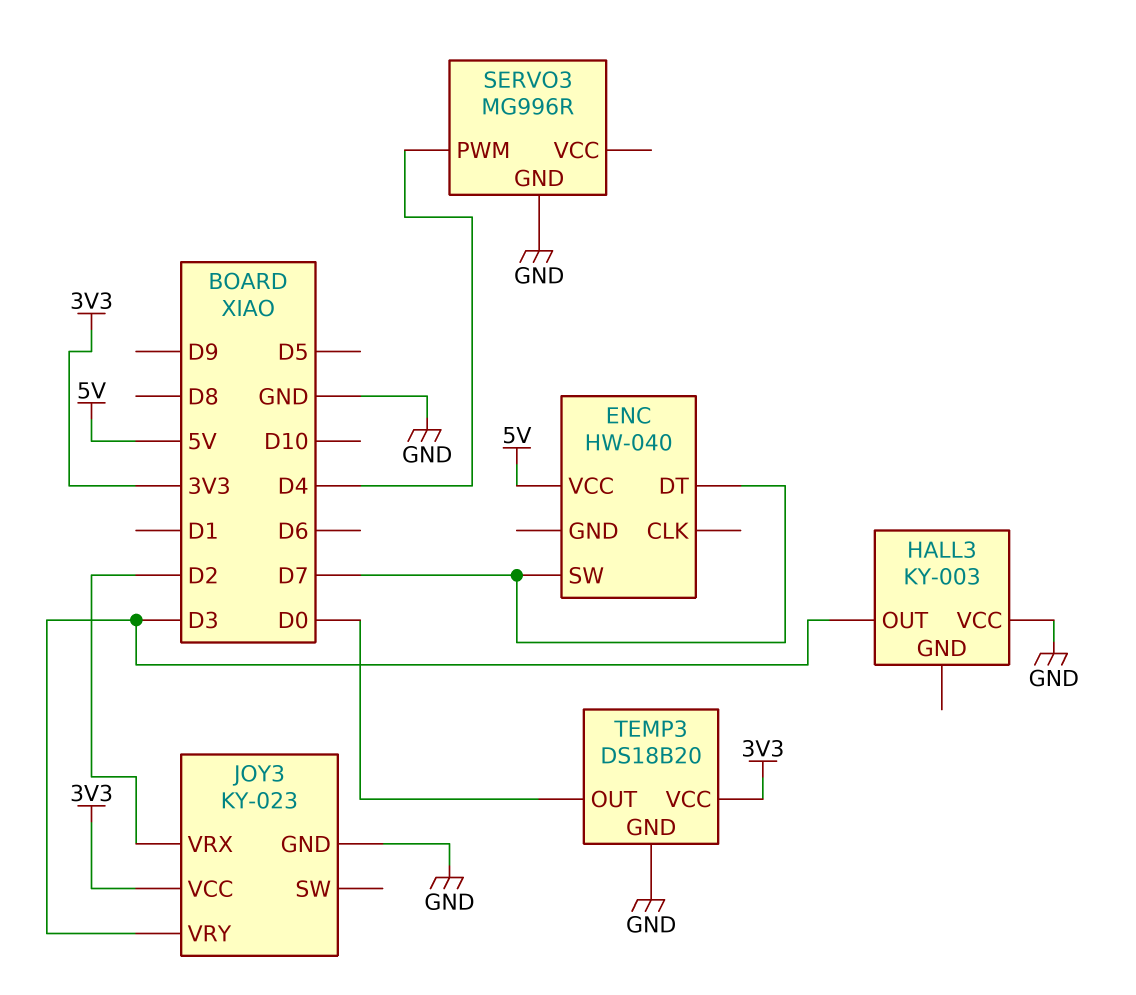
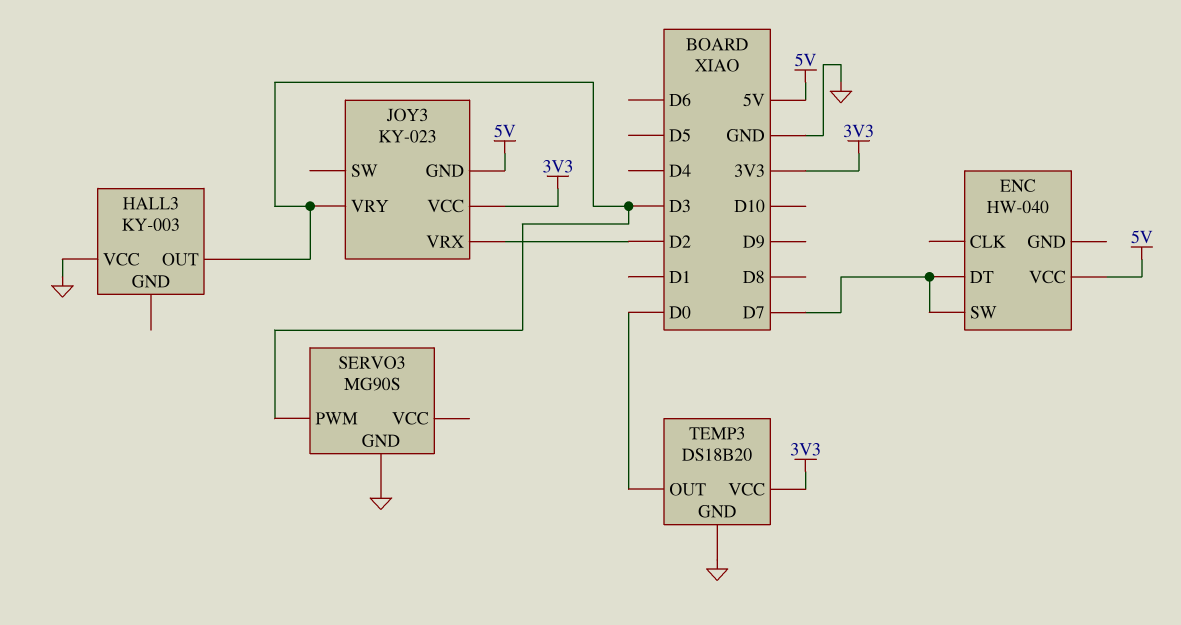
JOY3 pin GND: GND -> 5V
SERVO3: MG996R -> MG90S
SERVO3 pin PWM: D4 -> D3

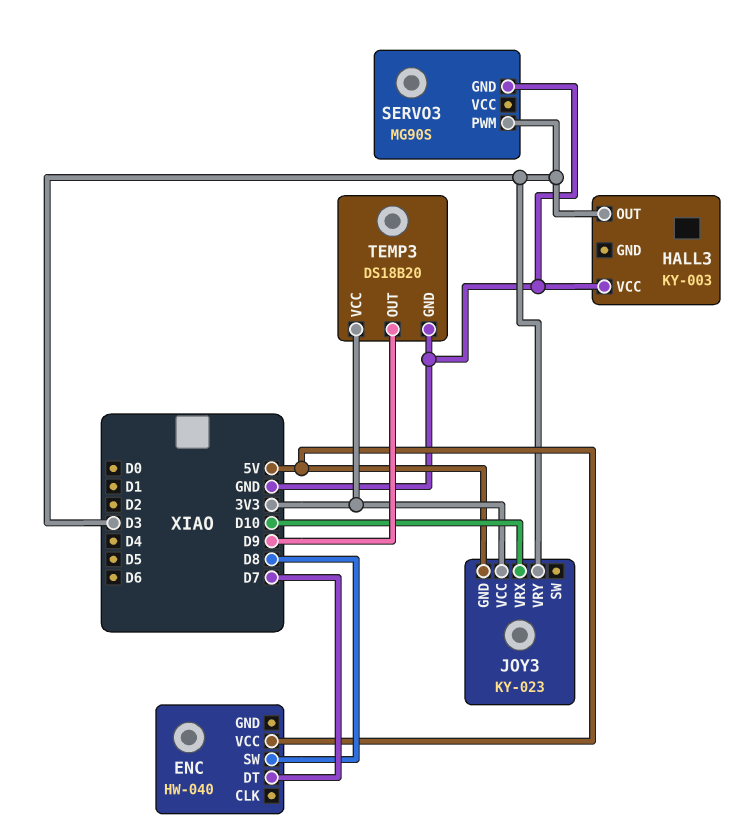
ENC pin SW: D7 -> D8
JOY3 pin VRX: D2 -> D10
TEMP3 pin OUT: D0 -> D9

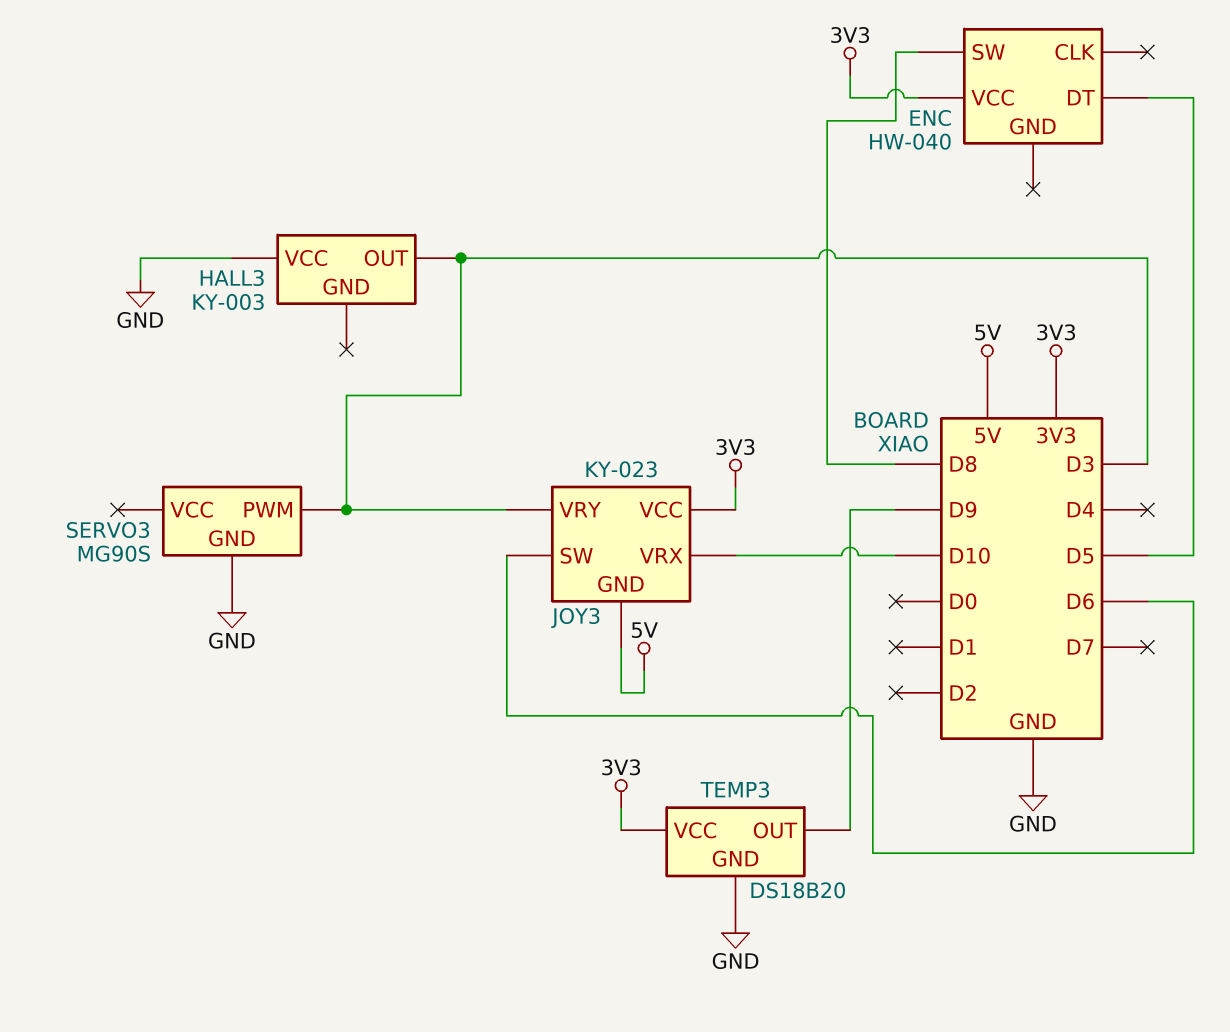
ENC pin DT: D7 -> D5
ENC pin VCC: 5V -> 3V3
JOY3 pin SW: none -> D6

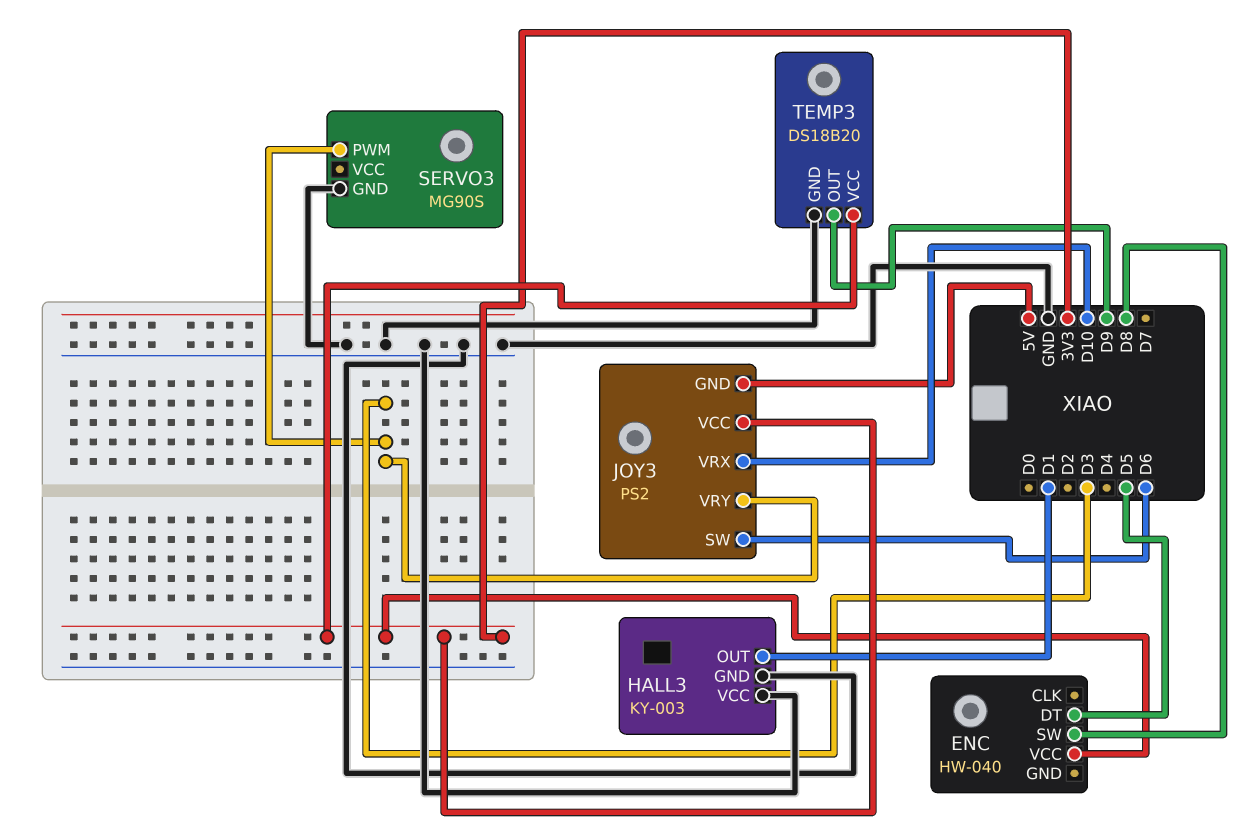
HALL3 pin GND: none -> GND
HALL3 pin OUT: D3 -> D1
JOY3: KY-023 -> PS2

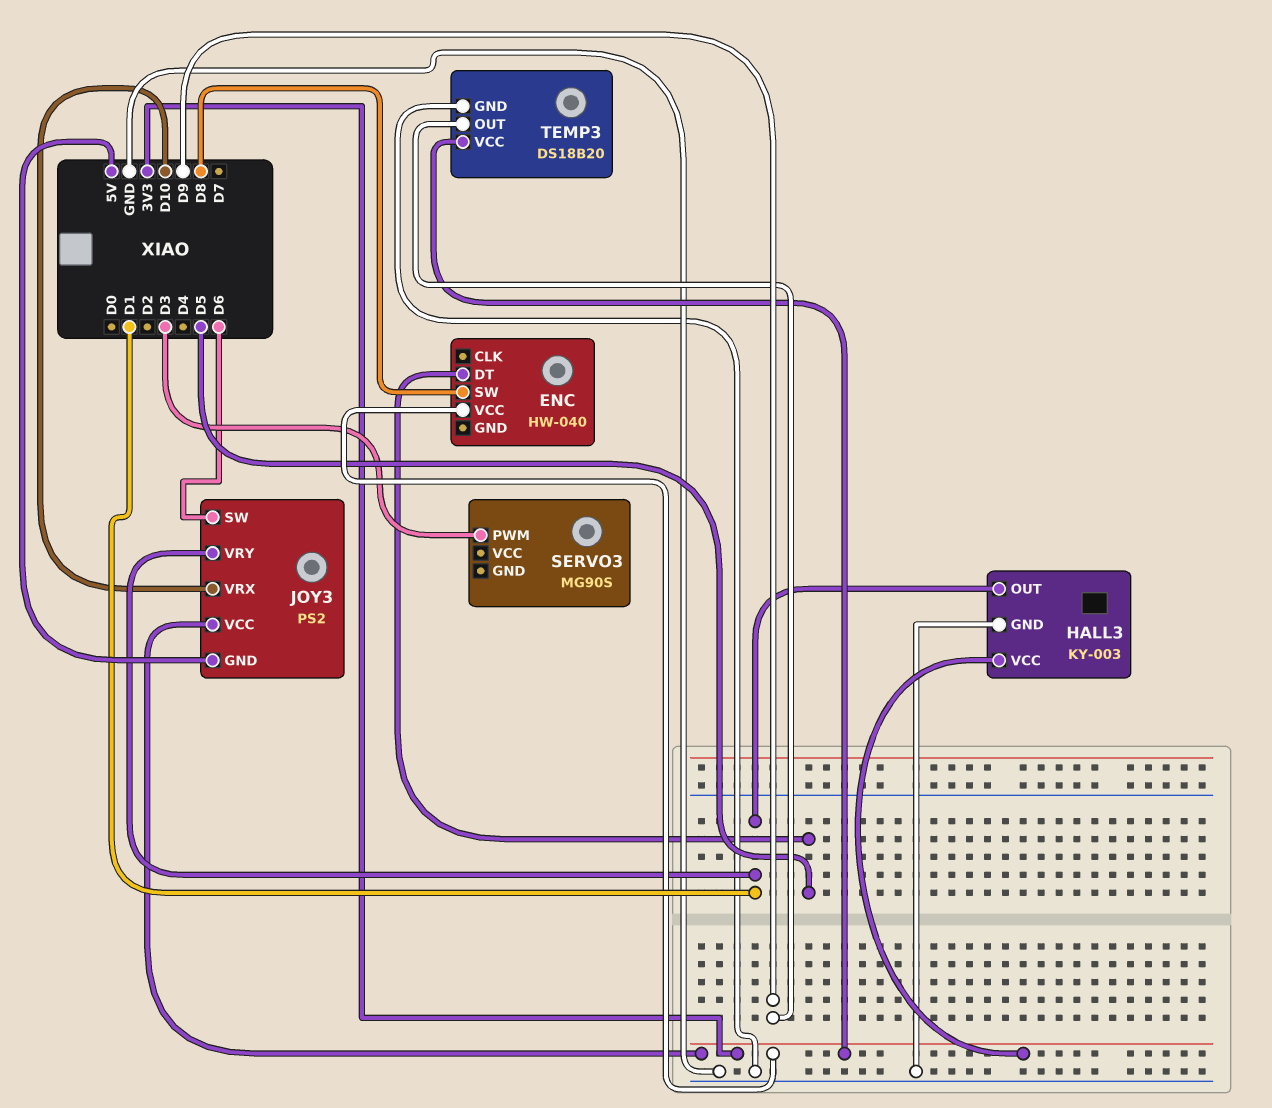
HALL3 pin VCC: GND -> 3V3
JOY3 pin VRY: D3 -> D1
SERVO3 pin GND: GND -> none

